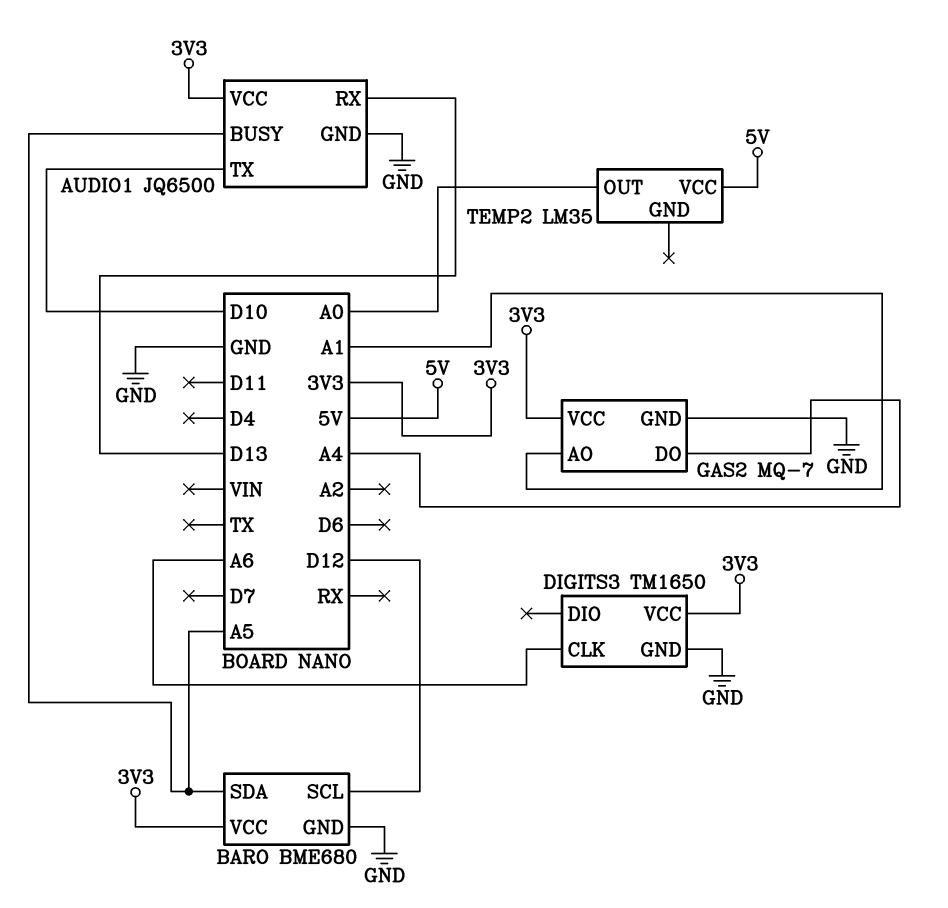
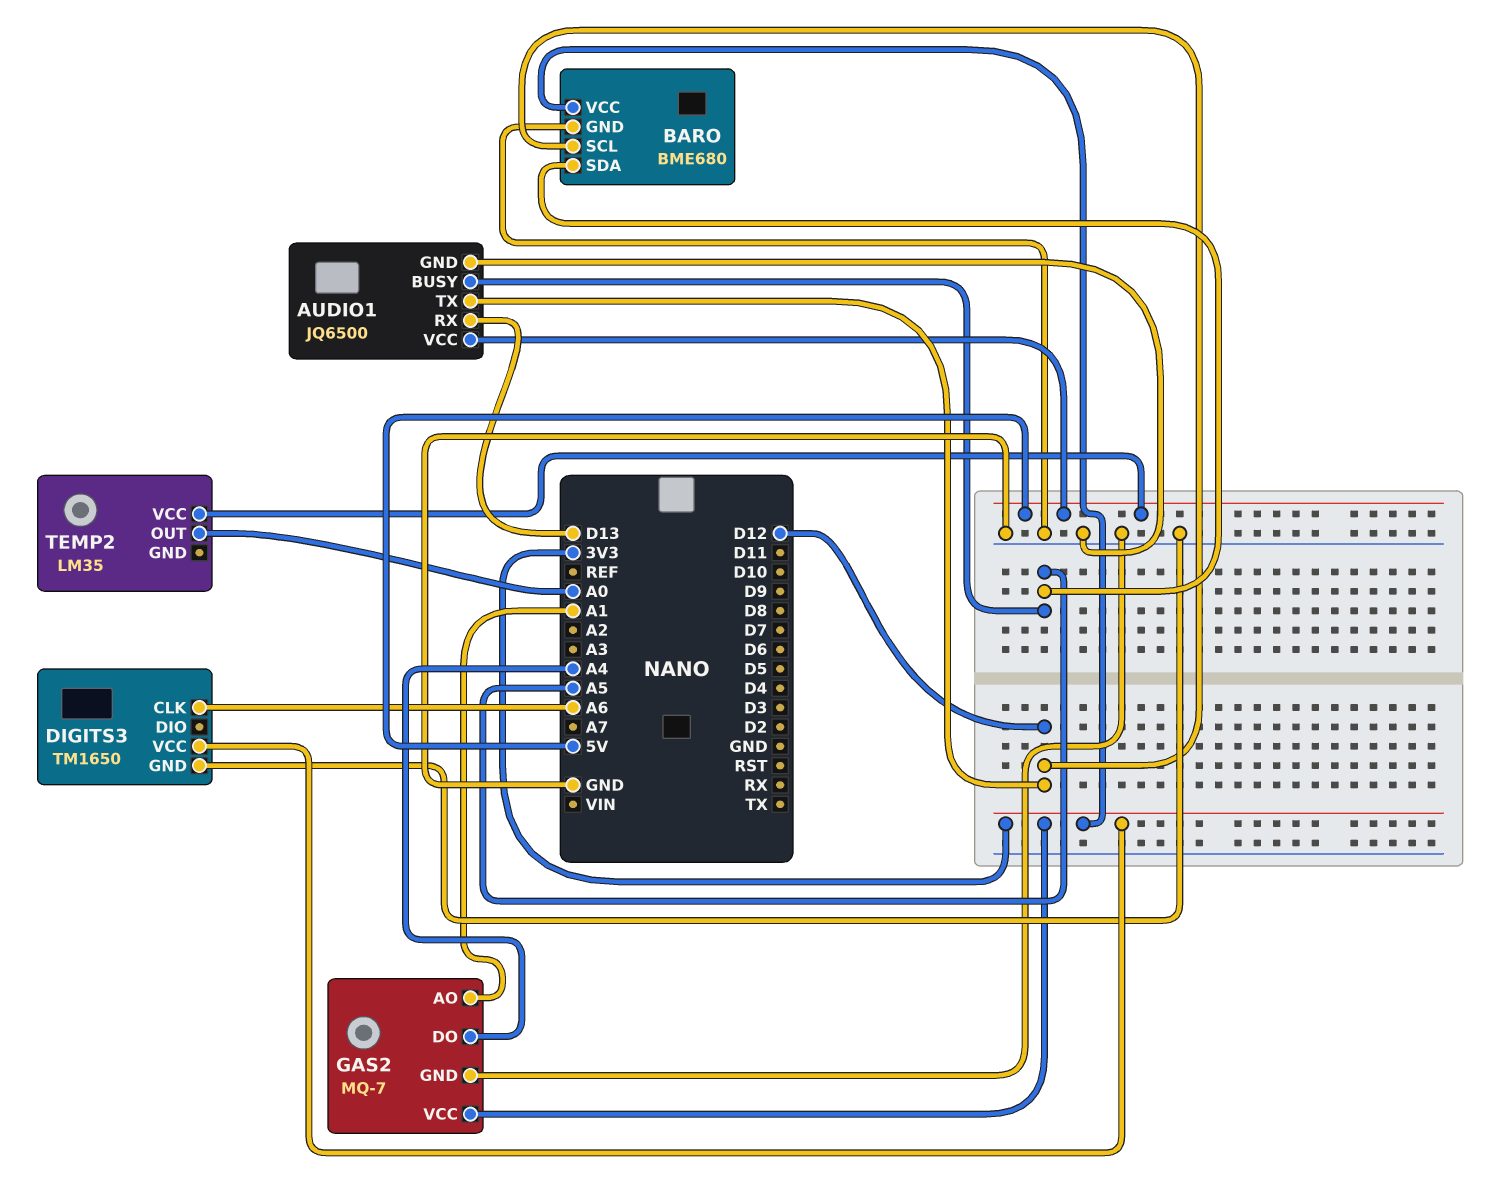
AUDIO1 pin TX: D10 -> D12
AUDIO1 pin VCC: 3V3 -> 5V

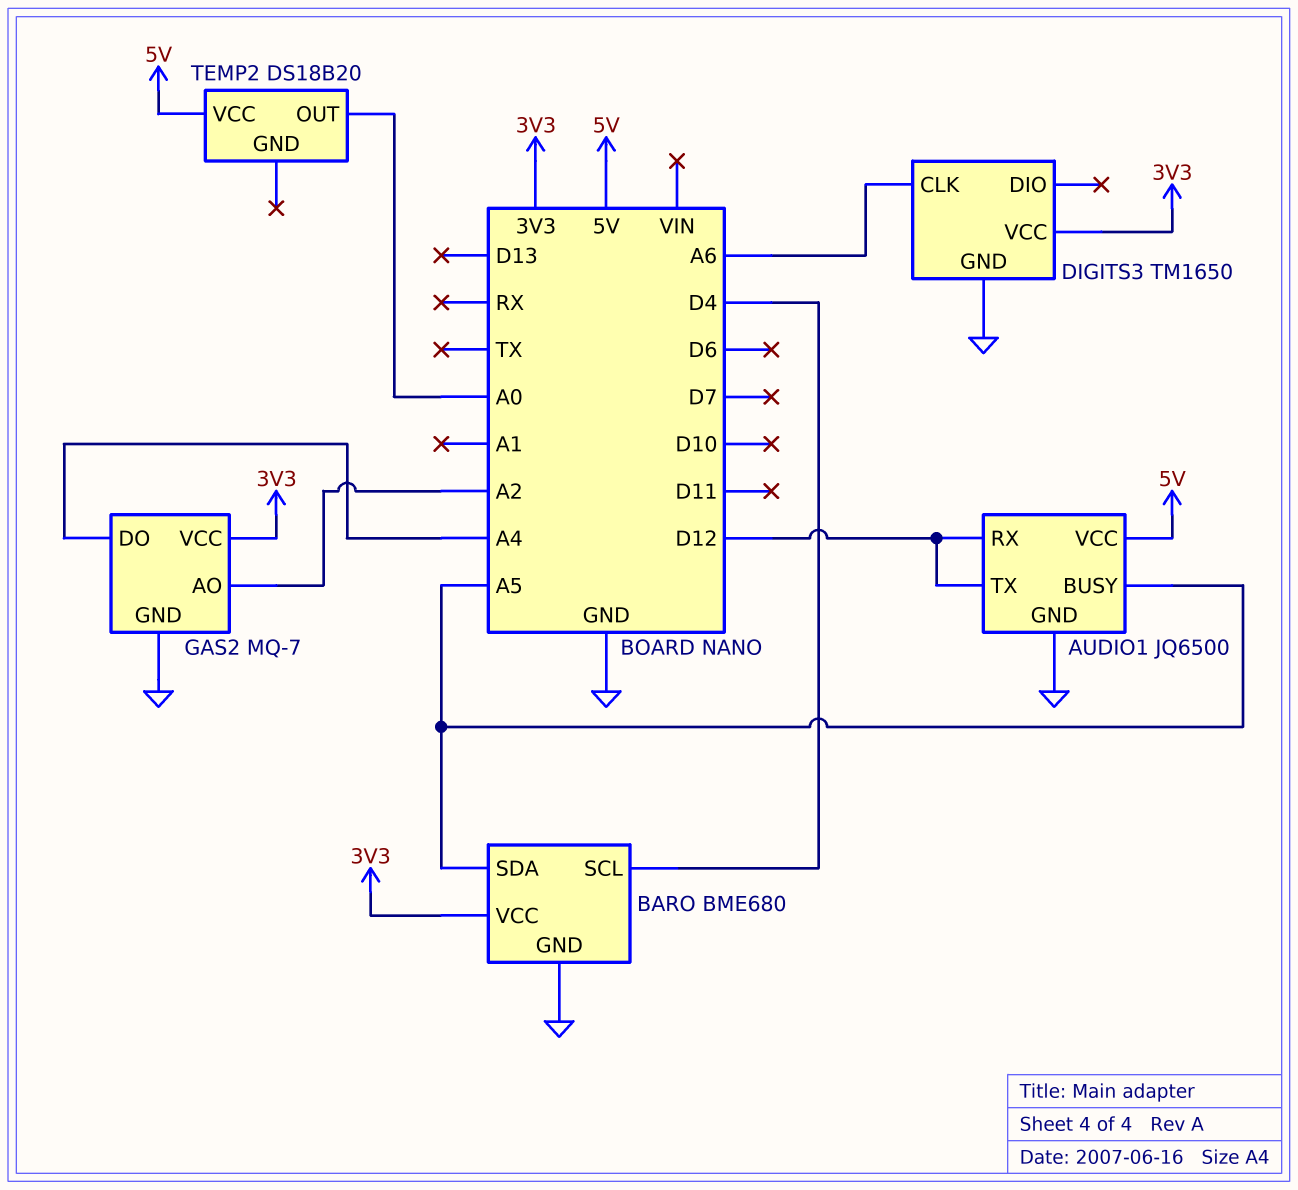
AUDIO1 pin RX: D13 -> D12
BARO pin SCL: D12 -> D4
GAS2 pin AO: A1 -> A2
TEMP2: LM35 -> DS18B20

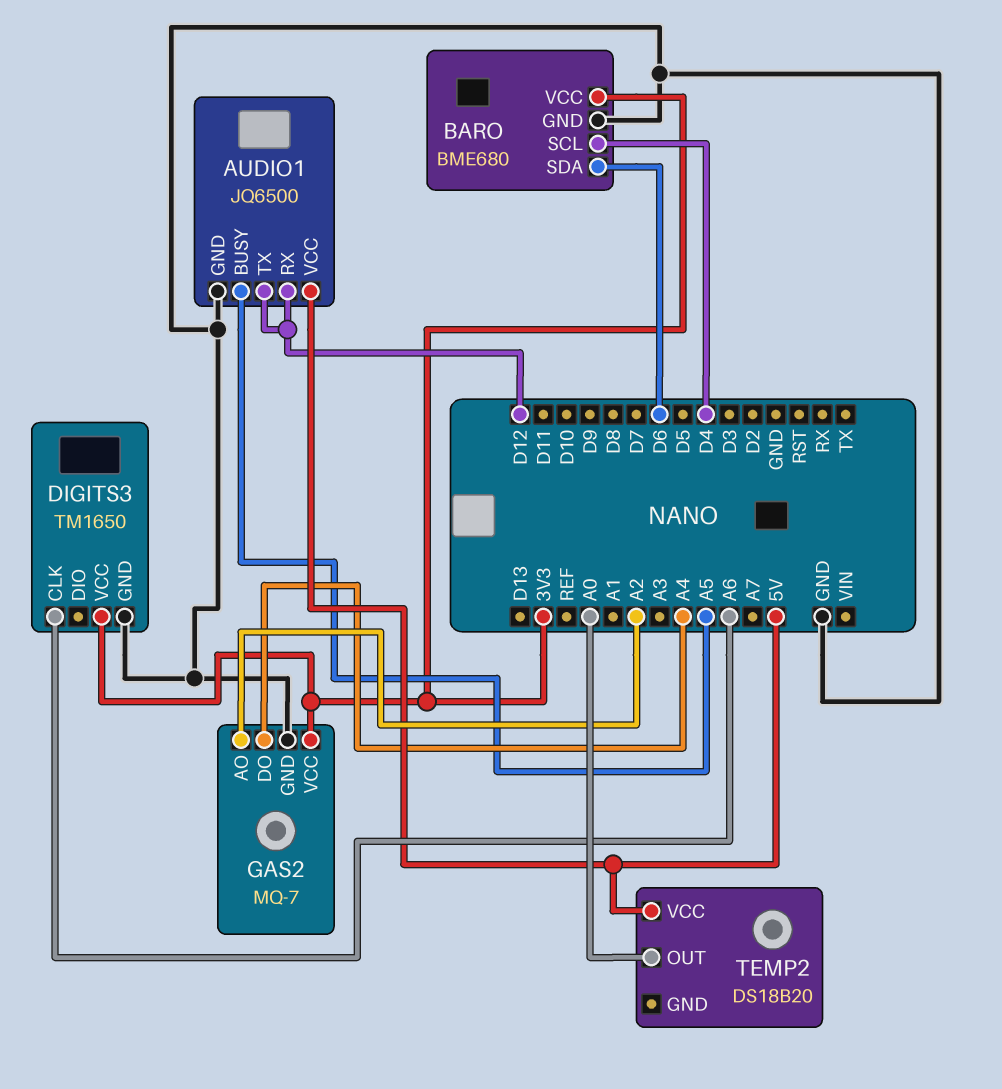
BARO pin SDA: A5 -> D6

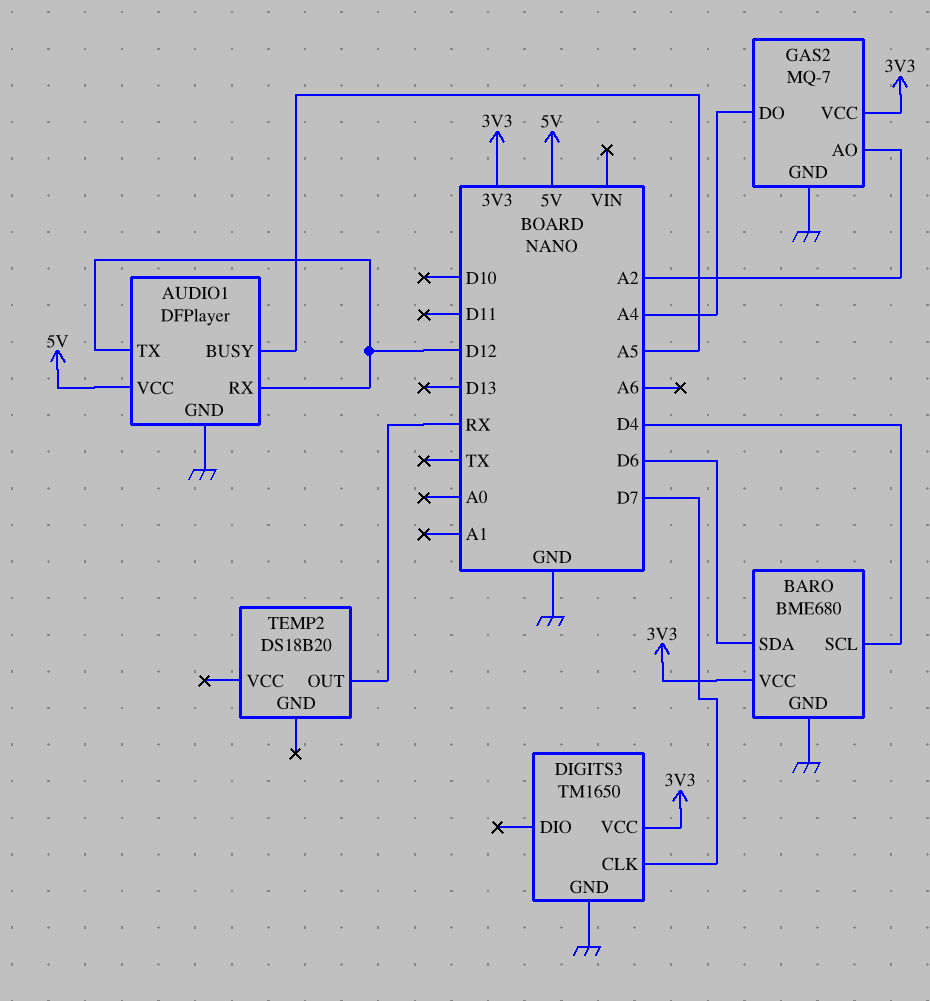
AUDIO1: JQ6500 -> DFPlayer
DIGITS3 pin CLK: A6 -> D7
TEMP2 pin OUT: A0 -> RX
TEMP2 pin VCC: 5V -> none

